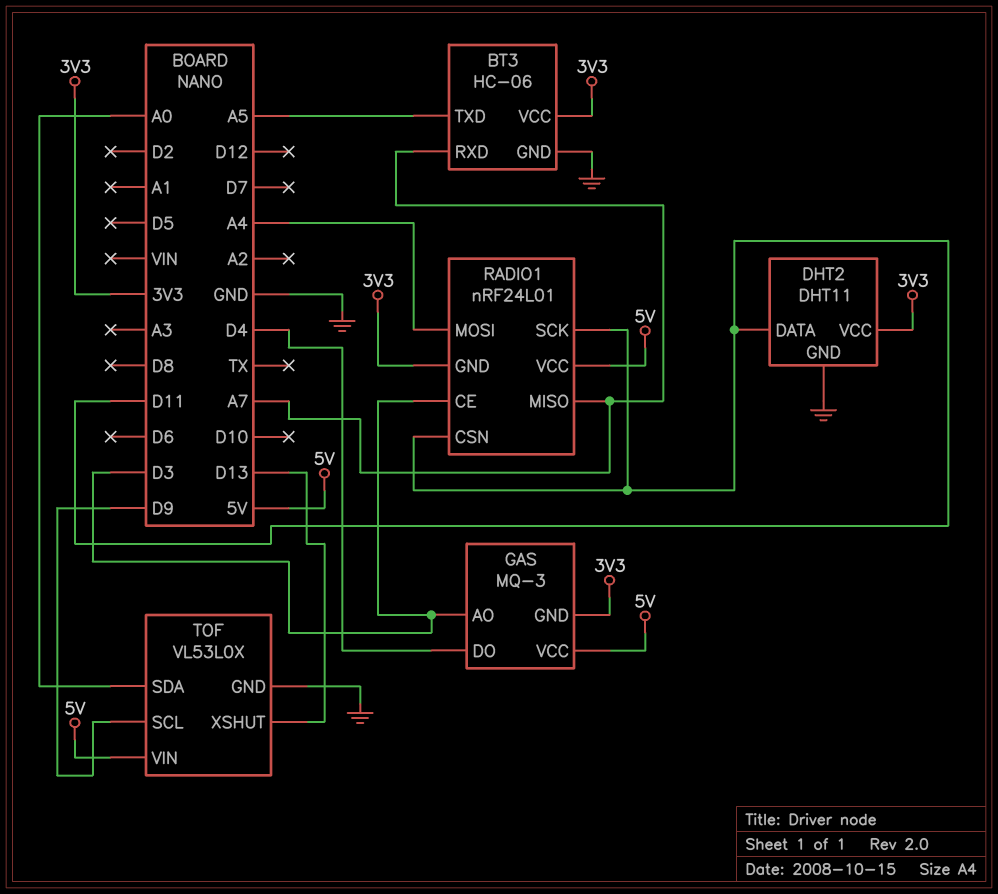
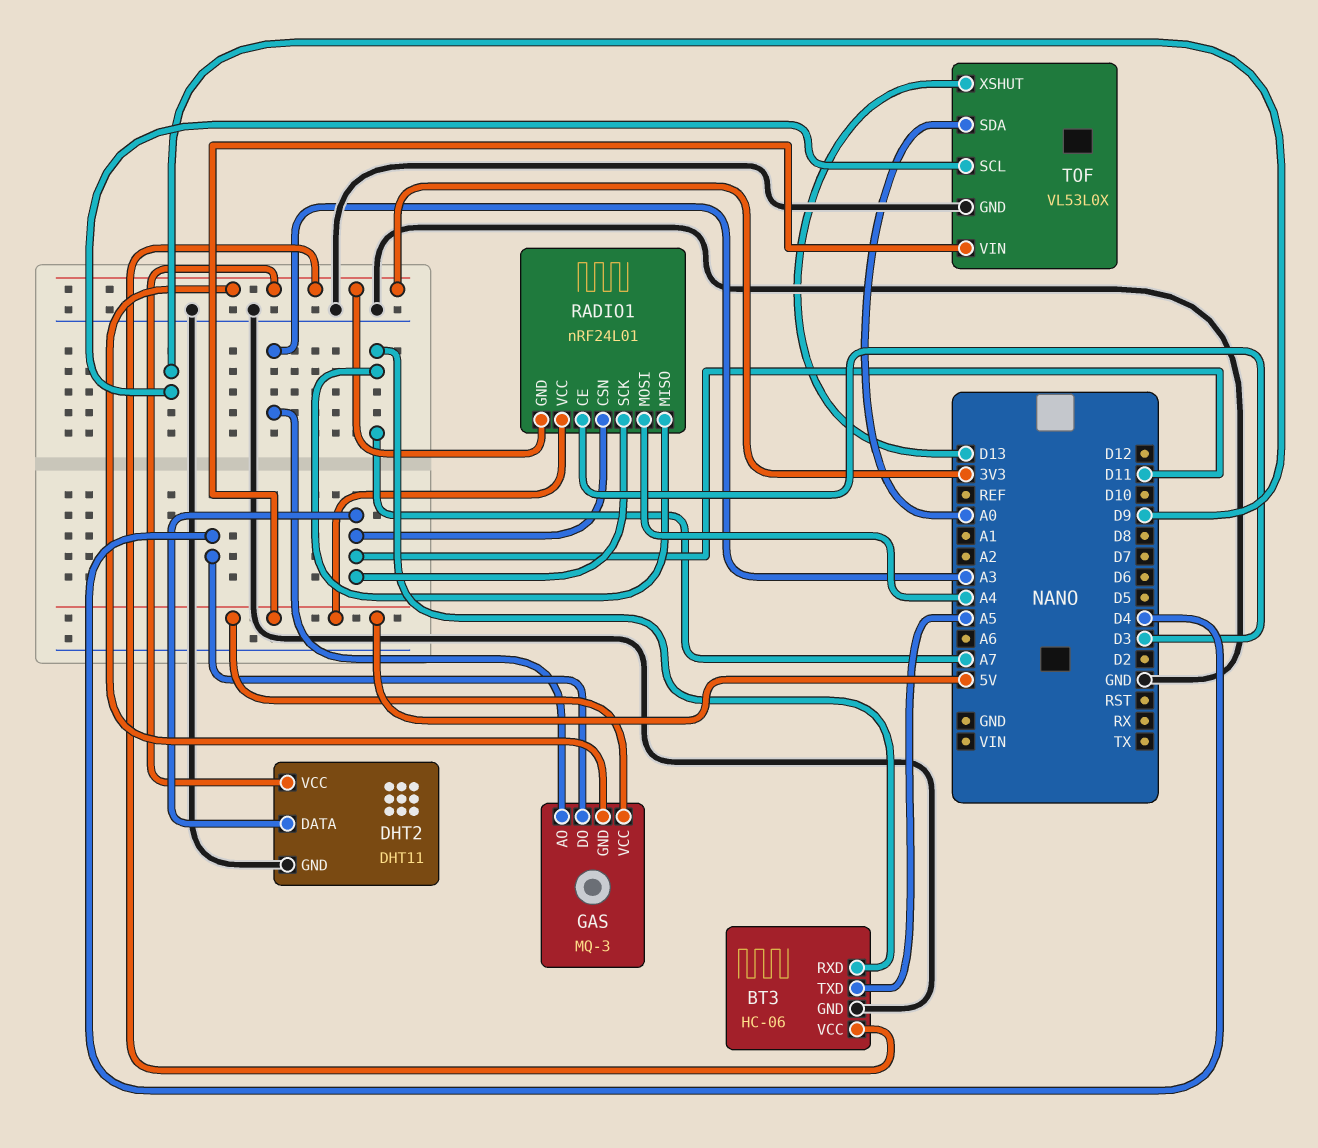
GAS pin AO: D3 -> A3

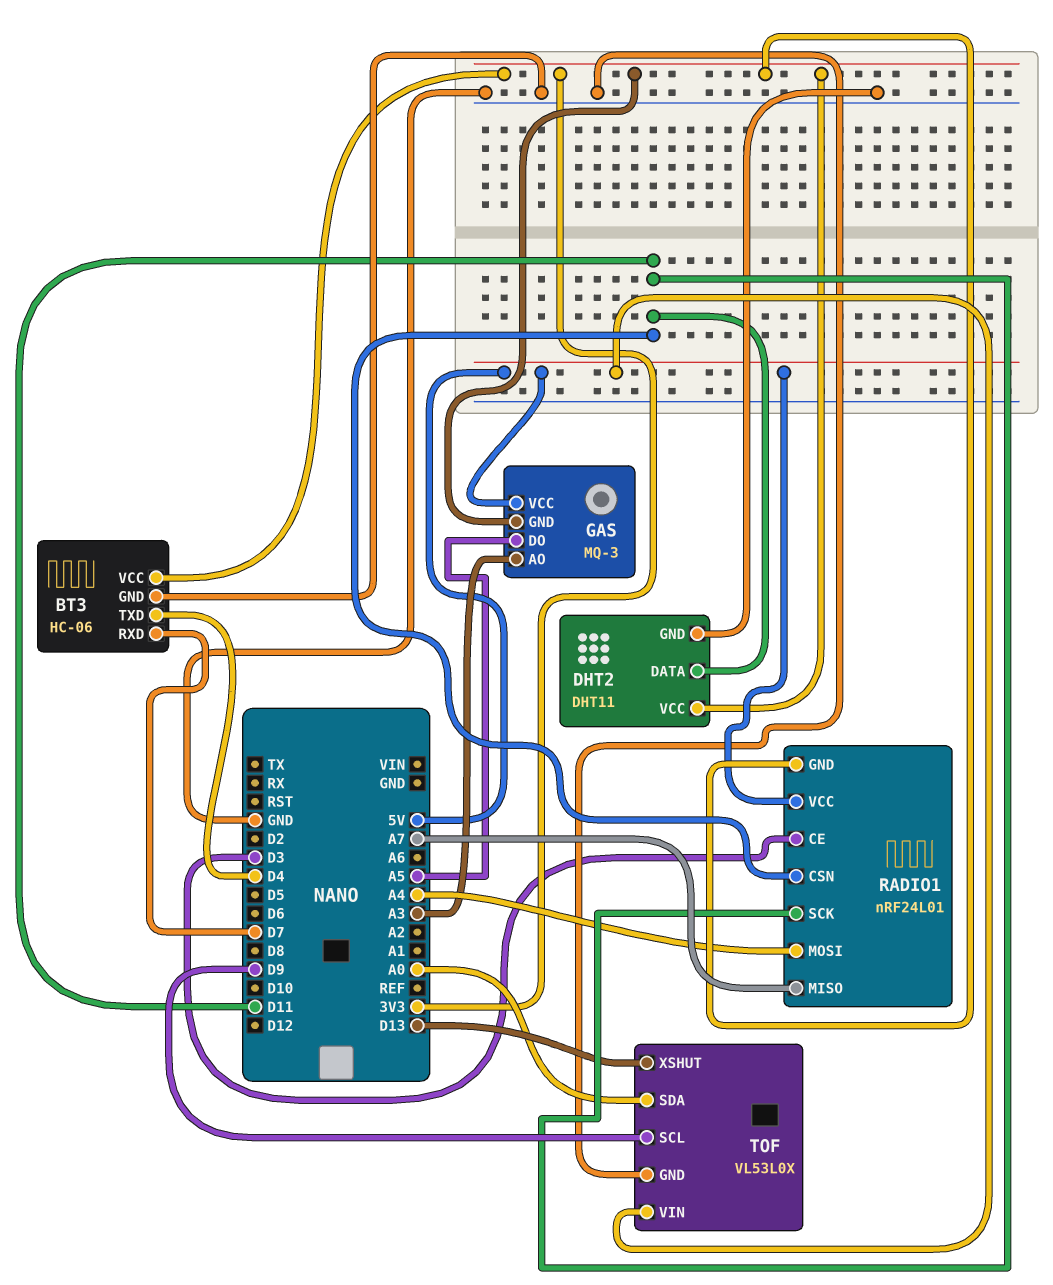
BT3 pin RXD: A7 -> D7
BT3 pin TXD: A5 -> D4
GAS pin DO: D4 -> A5

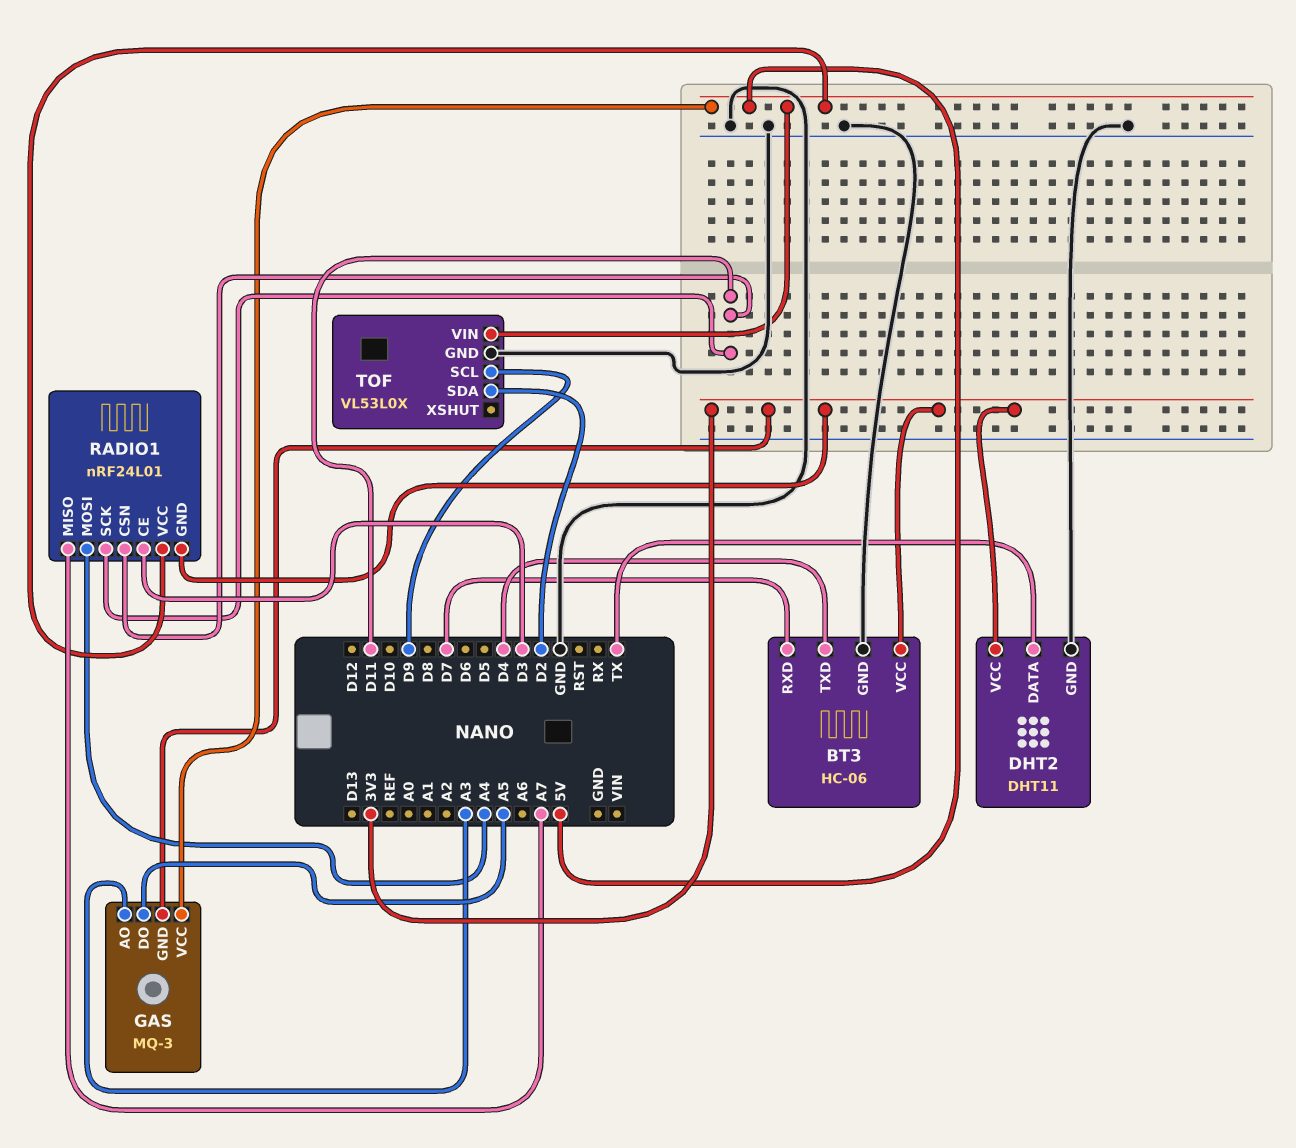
DHT2 pin DATA: D11 -> TX
TOF pin SDA: A0 -> D2
TOF pin XSHUT: D13 -> none

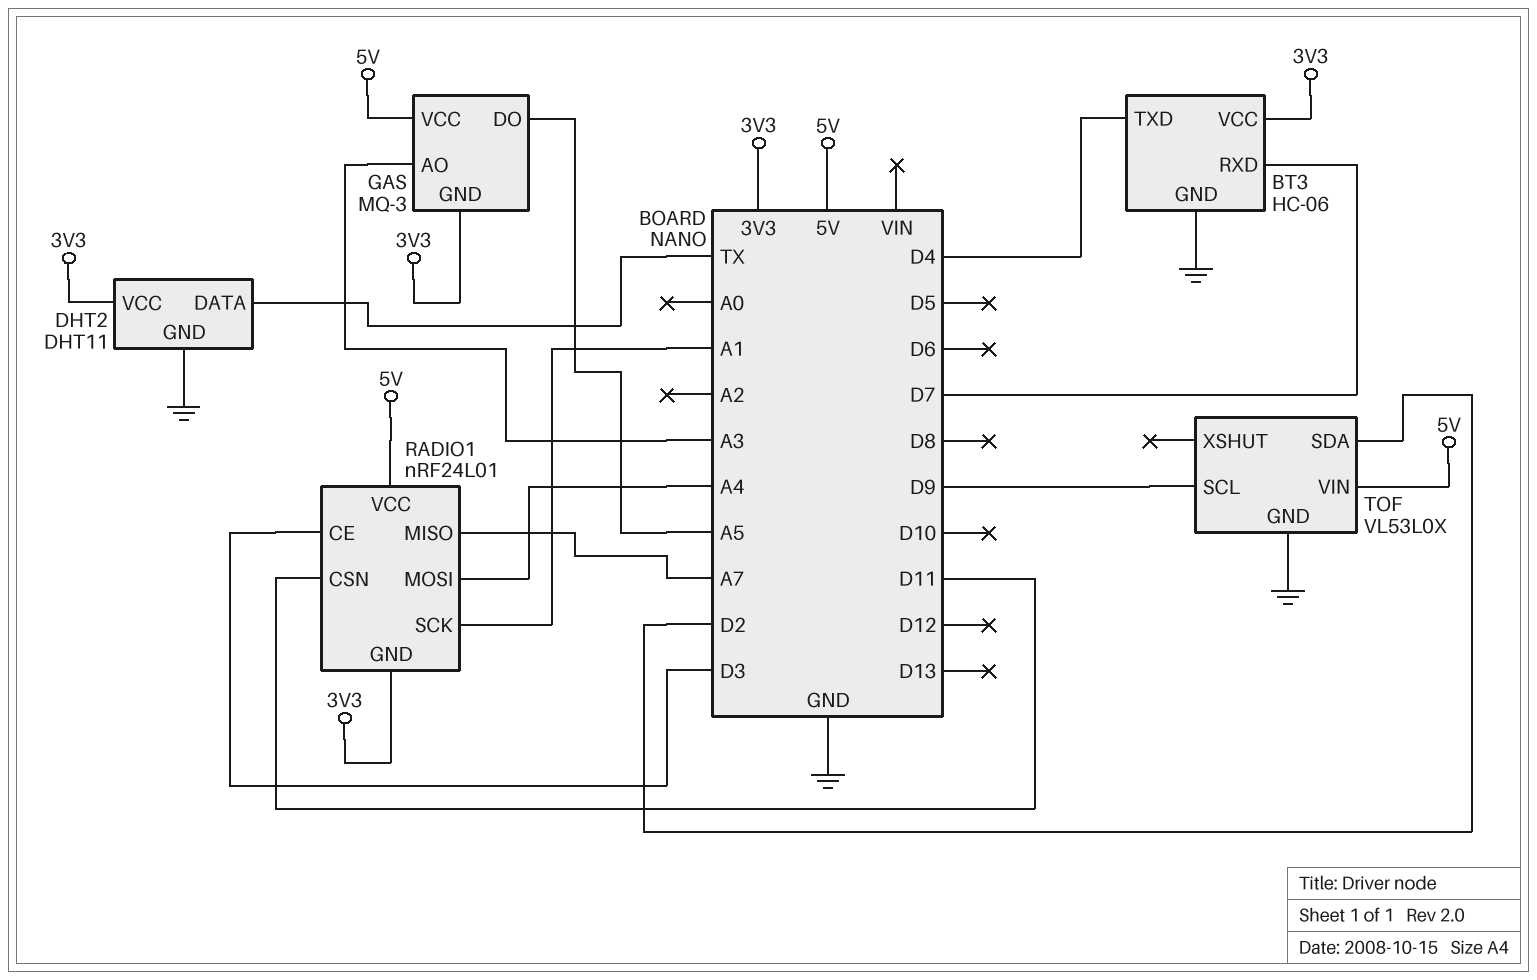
RADIO1 pin SCK: D11 -> A1

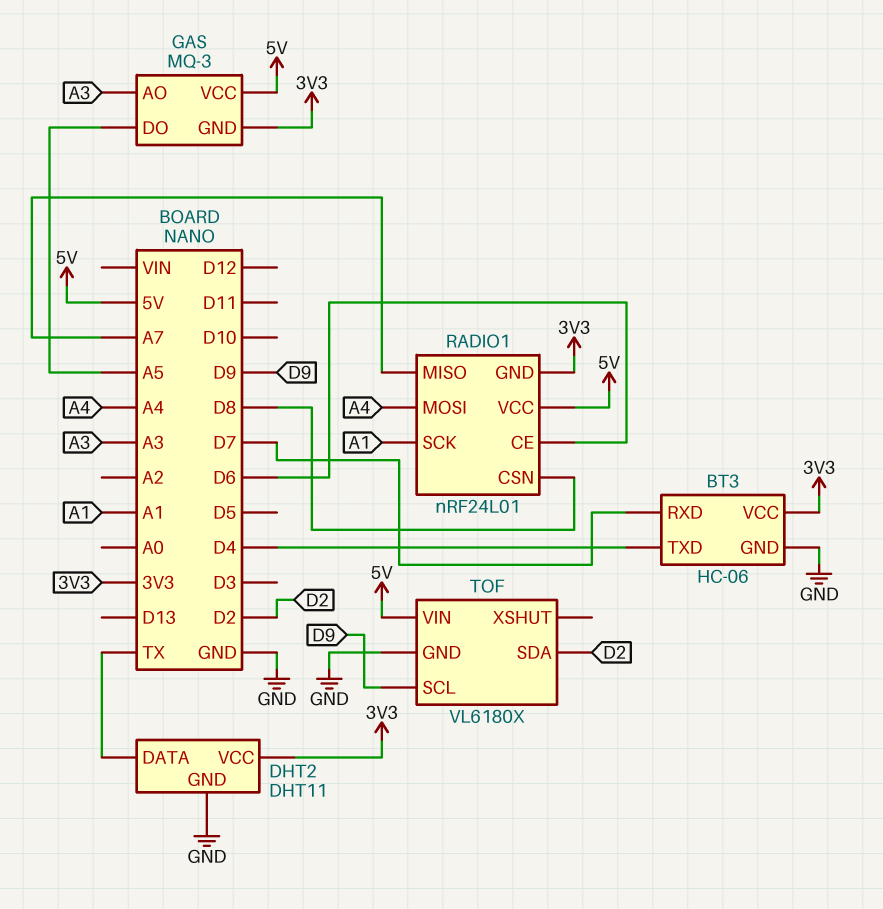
RADIO1 pin CE: D3 -> D6
RADIO1 pin CSN: D11 -> D8
TOF: VL53L0X -> VL6180X

